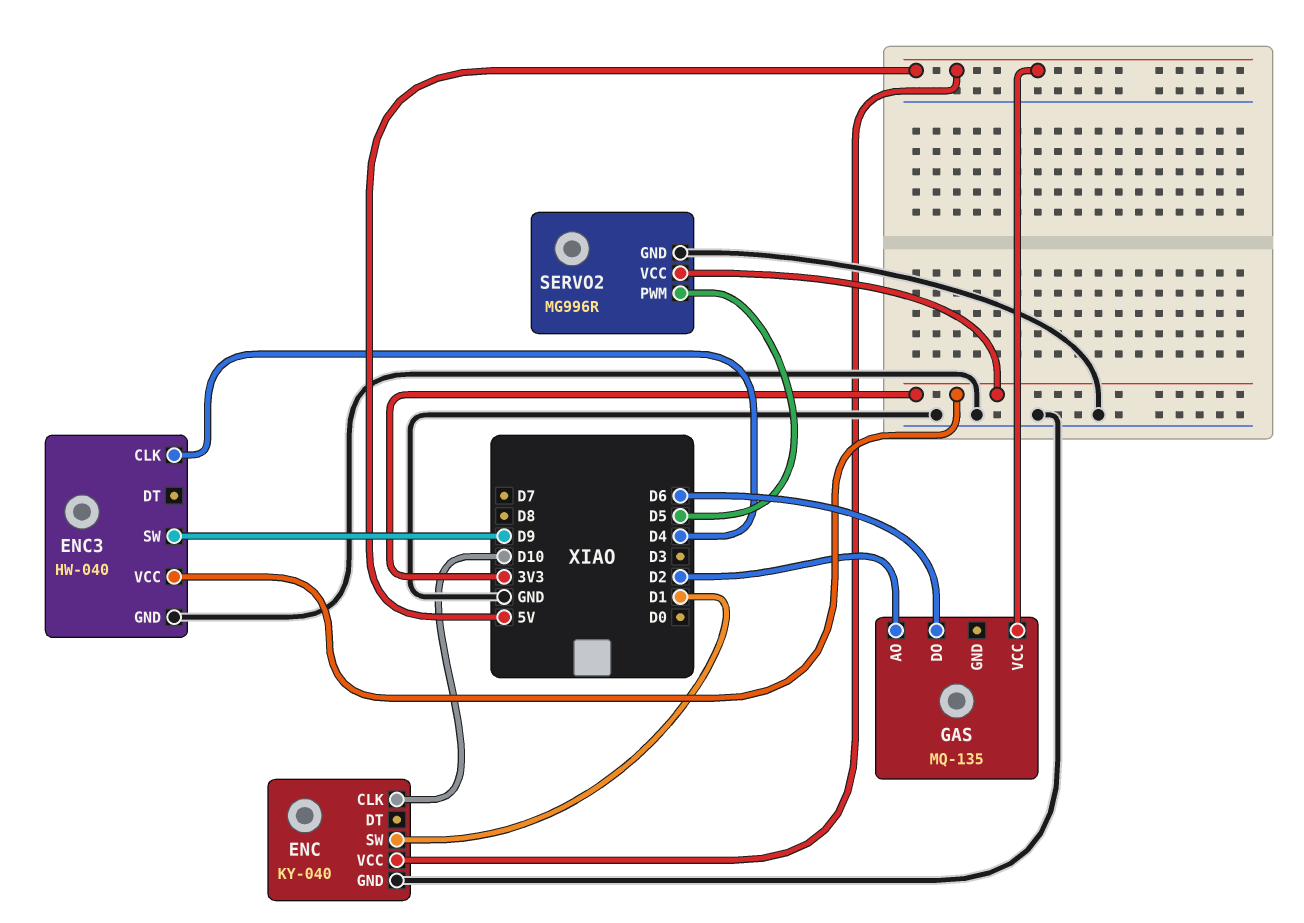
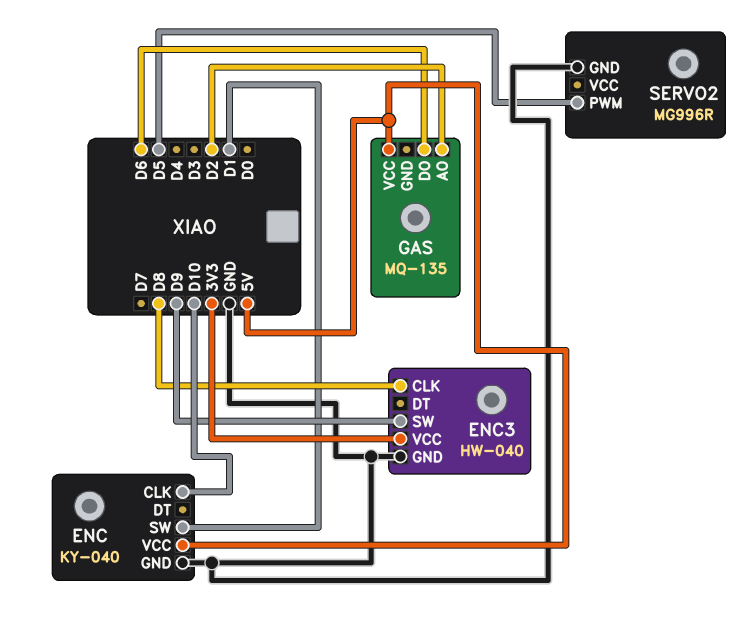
ENC3 pin CLK: D4 -> D8
SERVO2 pin VCC: 3V3 -> none

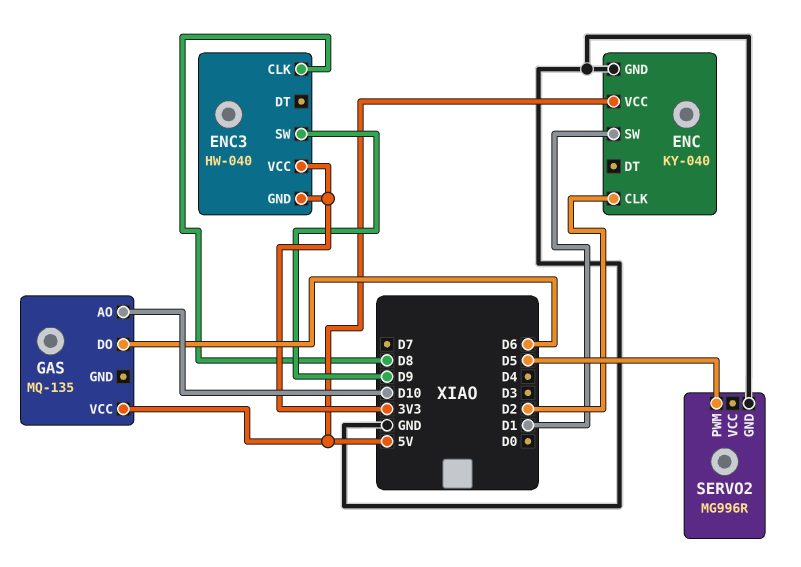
ENC pin CLK: D10 -> D2
ENC3 pin GND: GND -> 3V3
GAS pin AO: D2 -> D10

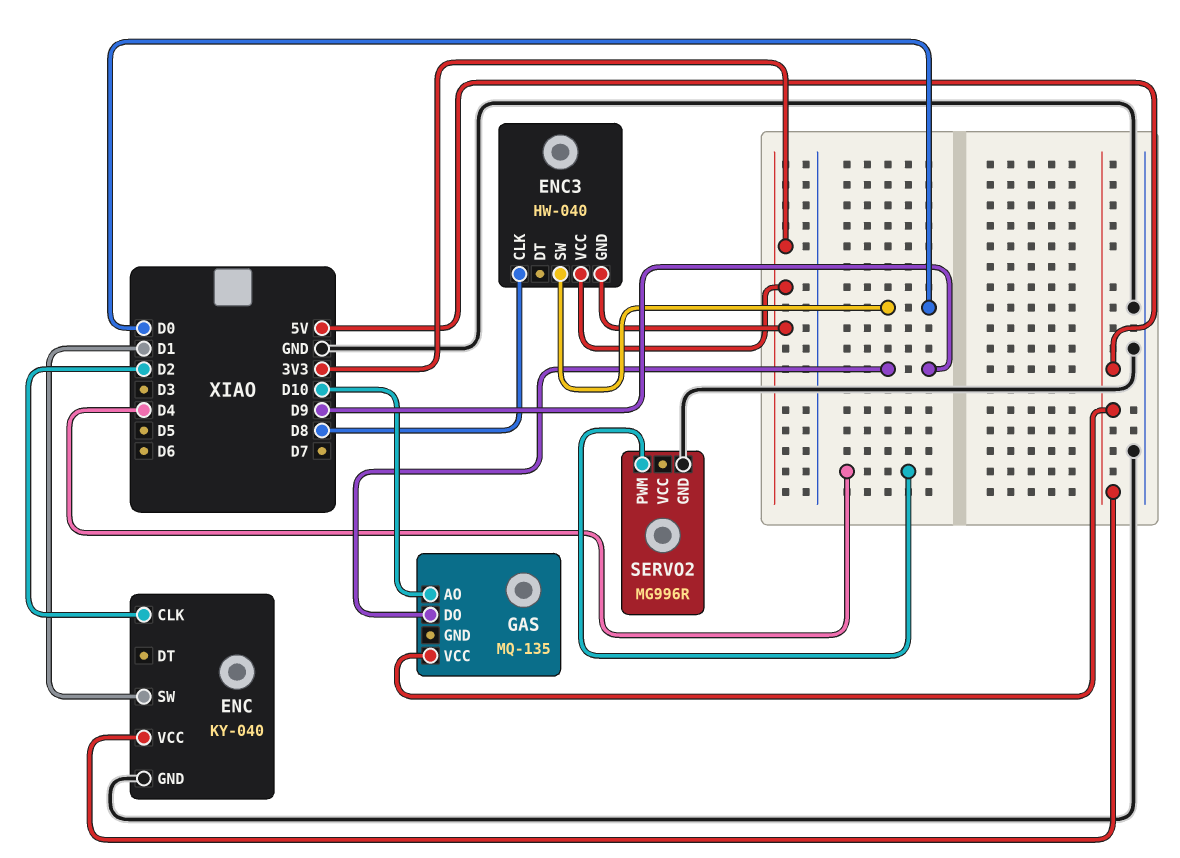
ENC3 pin SW: D9 -> D0
GAS pin DO: D6 -> D9
SERVO2 pin PWM: D5 -> D4

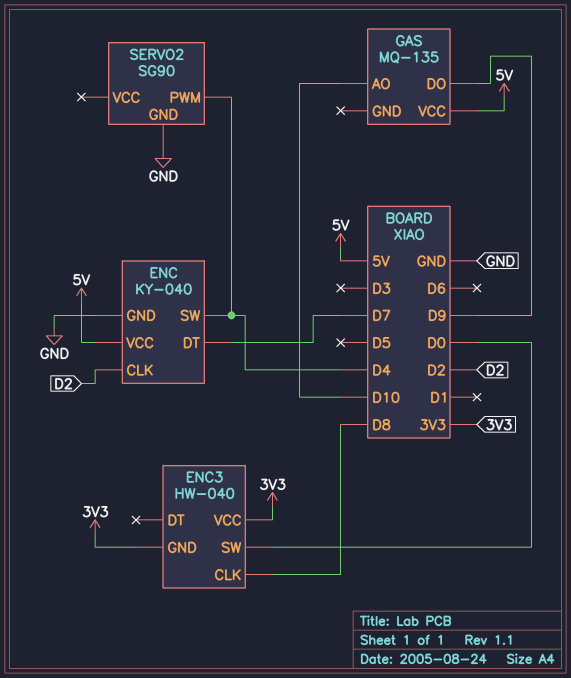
ENC pin DT: none -> D7
ENC pin SW: D1 -> D4
SERVO2: MG996R -> SG90

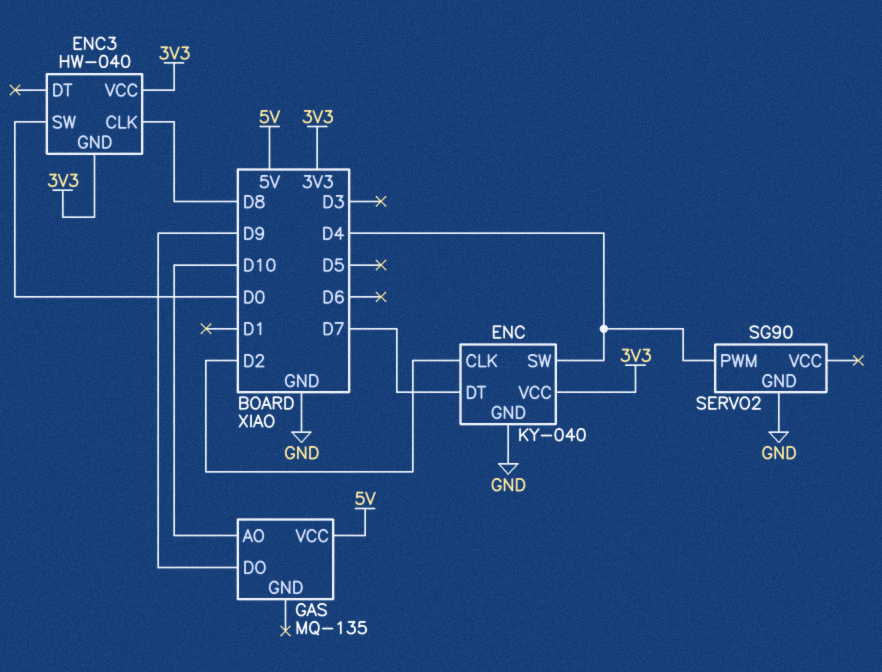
ENC pin VCC: 5V -> 3V3

